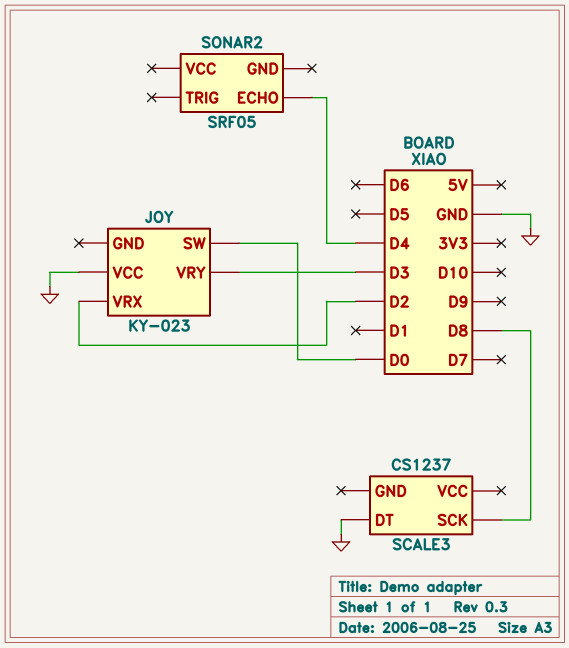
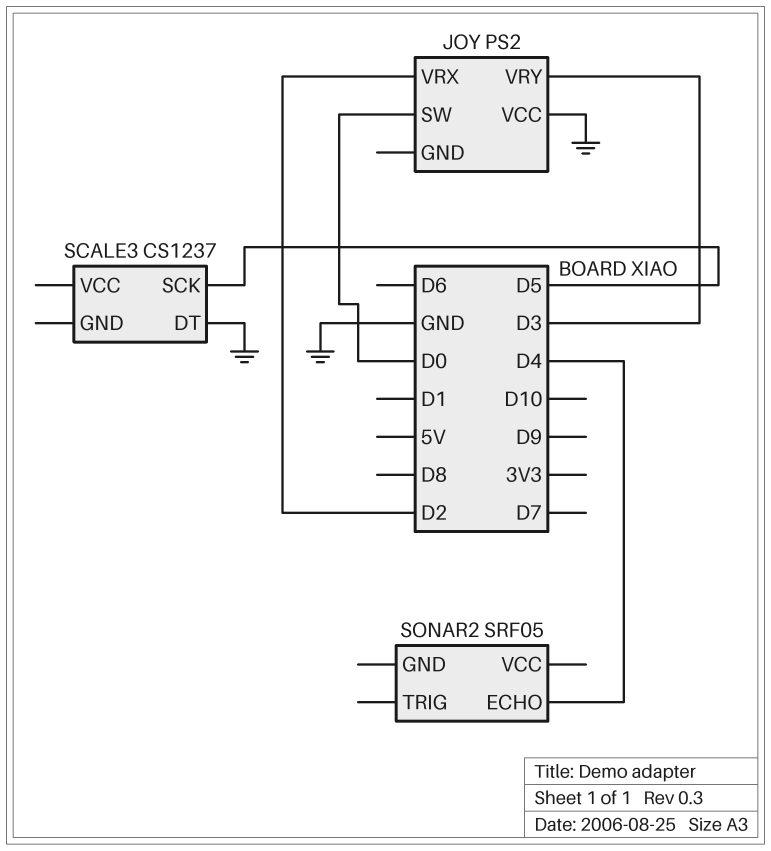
JOY: KY-023 -> PS2
SCALE3 pin SCK: D8 -> D5

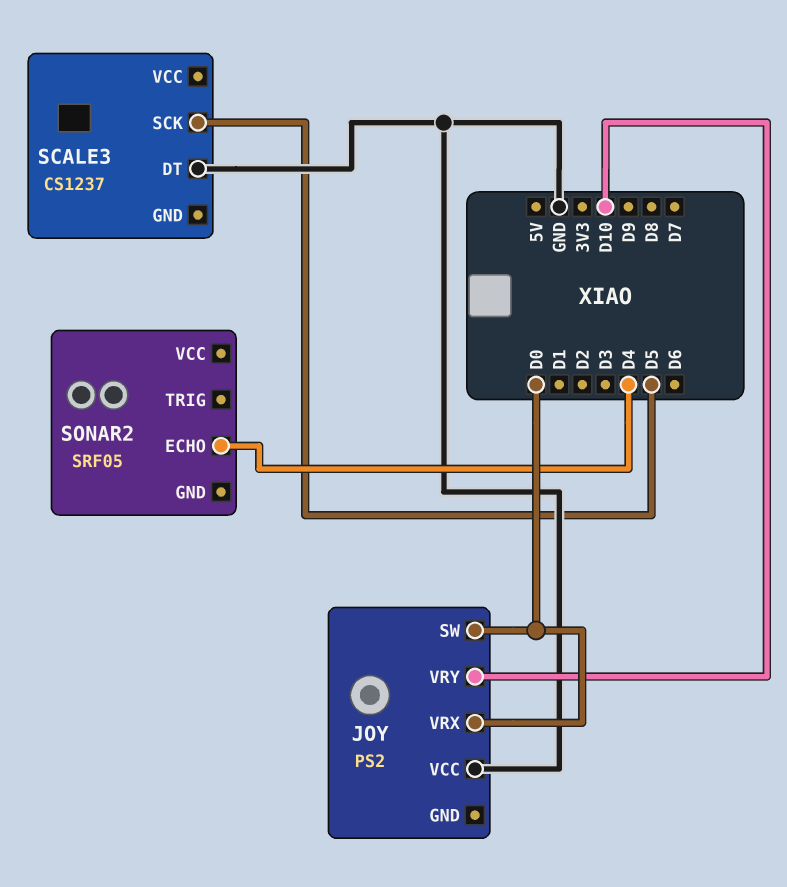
JOY pin VRX: D2 -> D0
JOY pin VRY: D3 -> D10

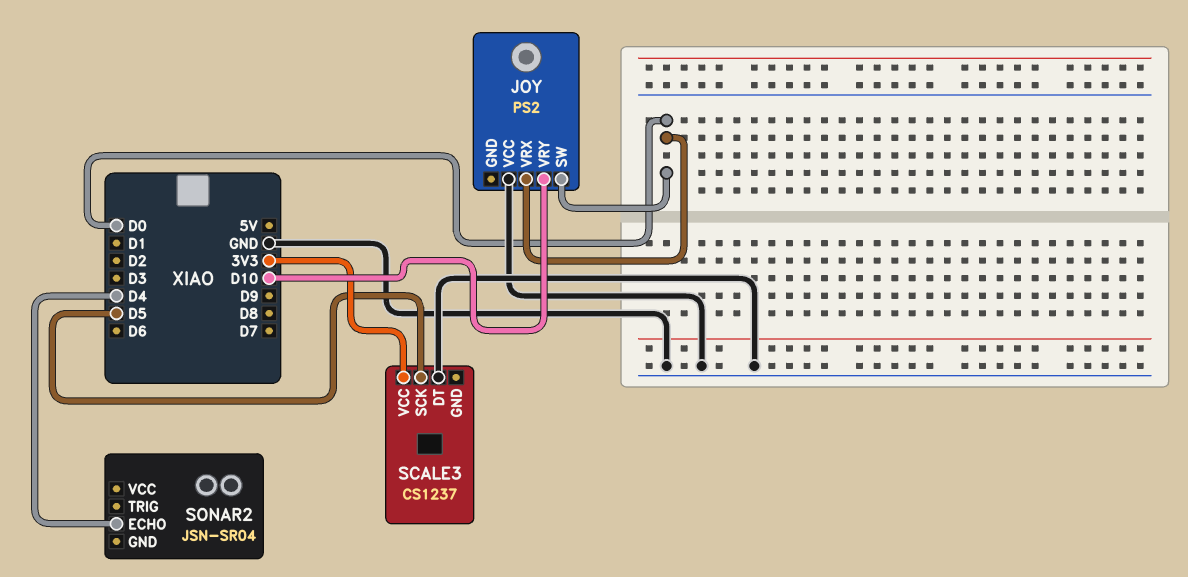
SCALE3 pin VCC: none -> 3V3
SONAR2: SRF05 -> JSN-SR04

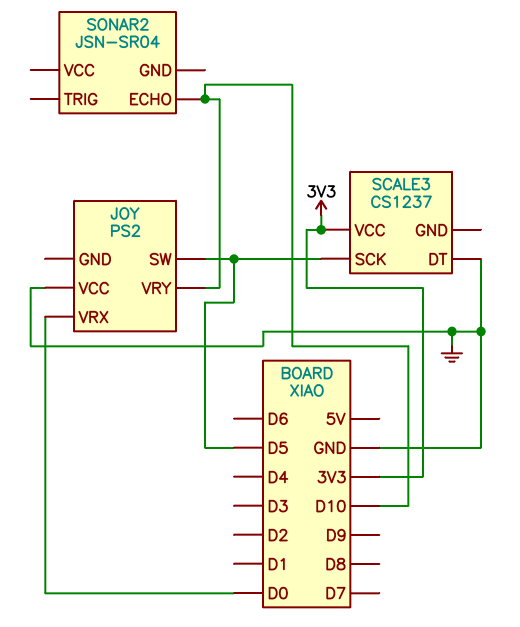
JOY pin SW: D0 -> D5
SONAR2 pin ECHO: D4 -> D10

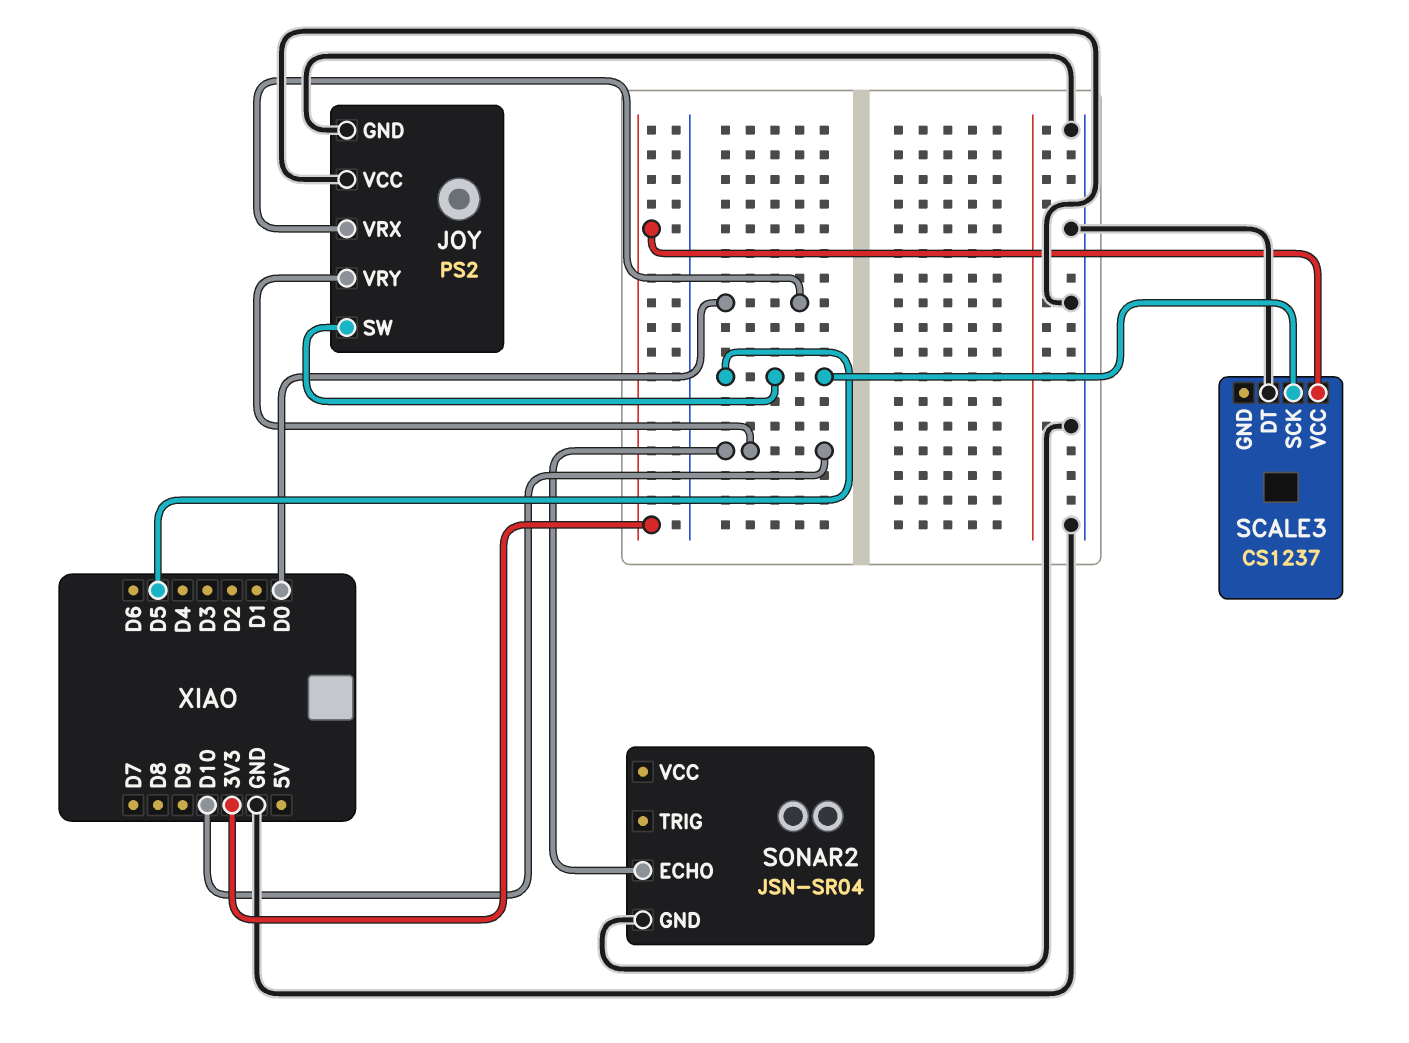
JOY pin GND: none -> GND
SONAR2 pin GND: none -> GND

